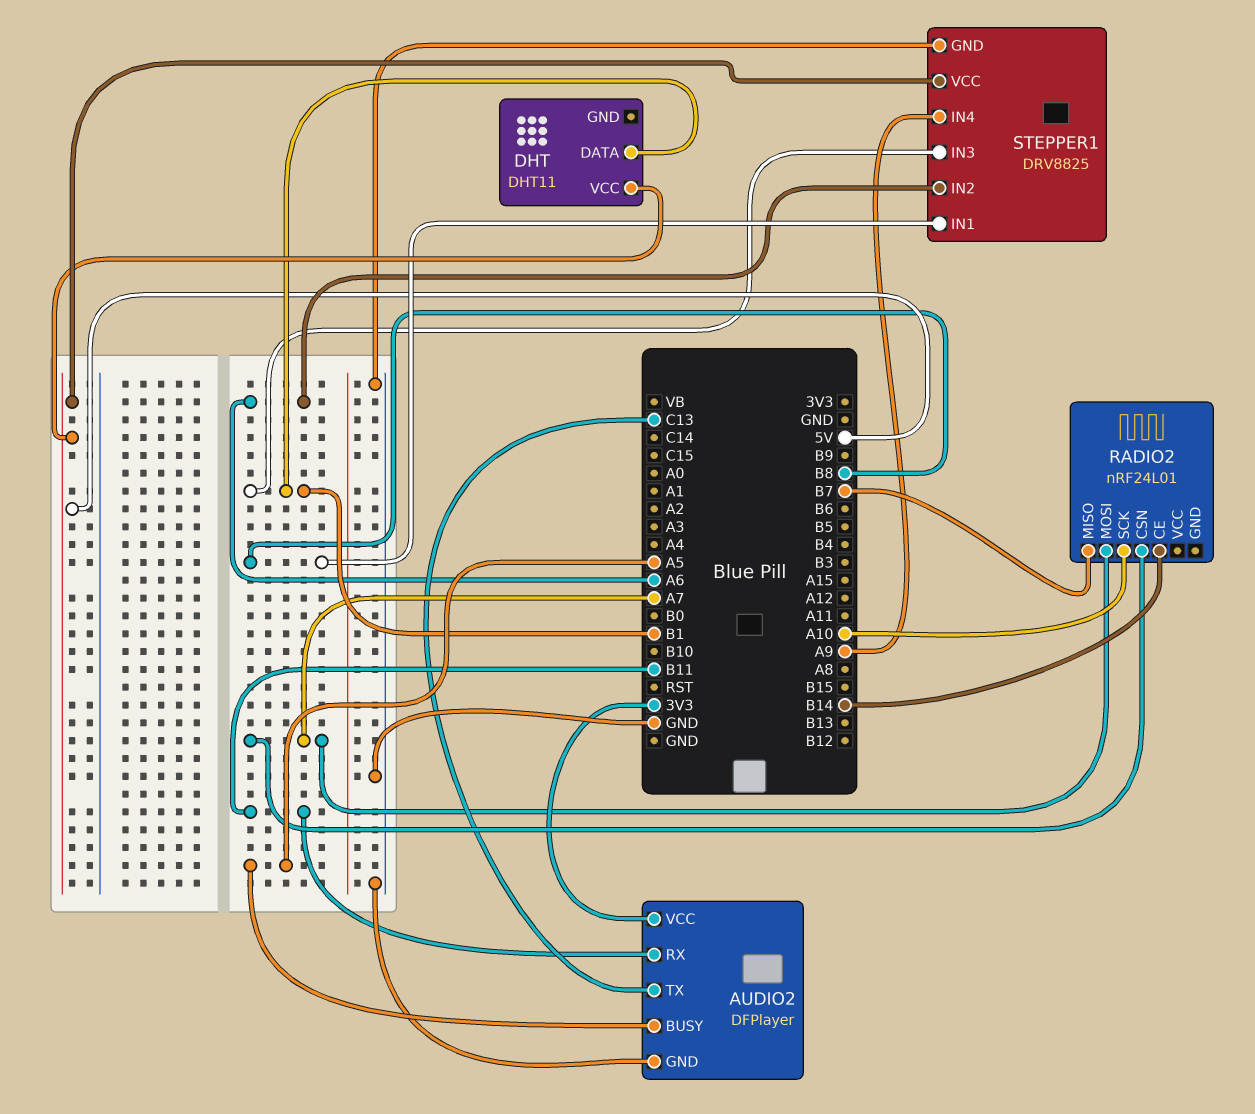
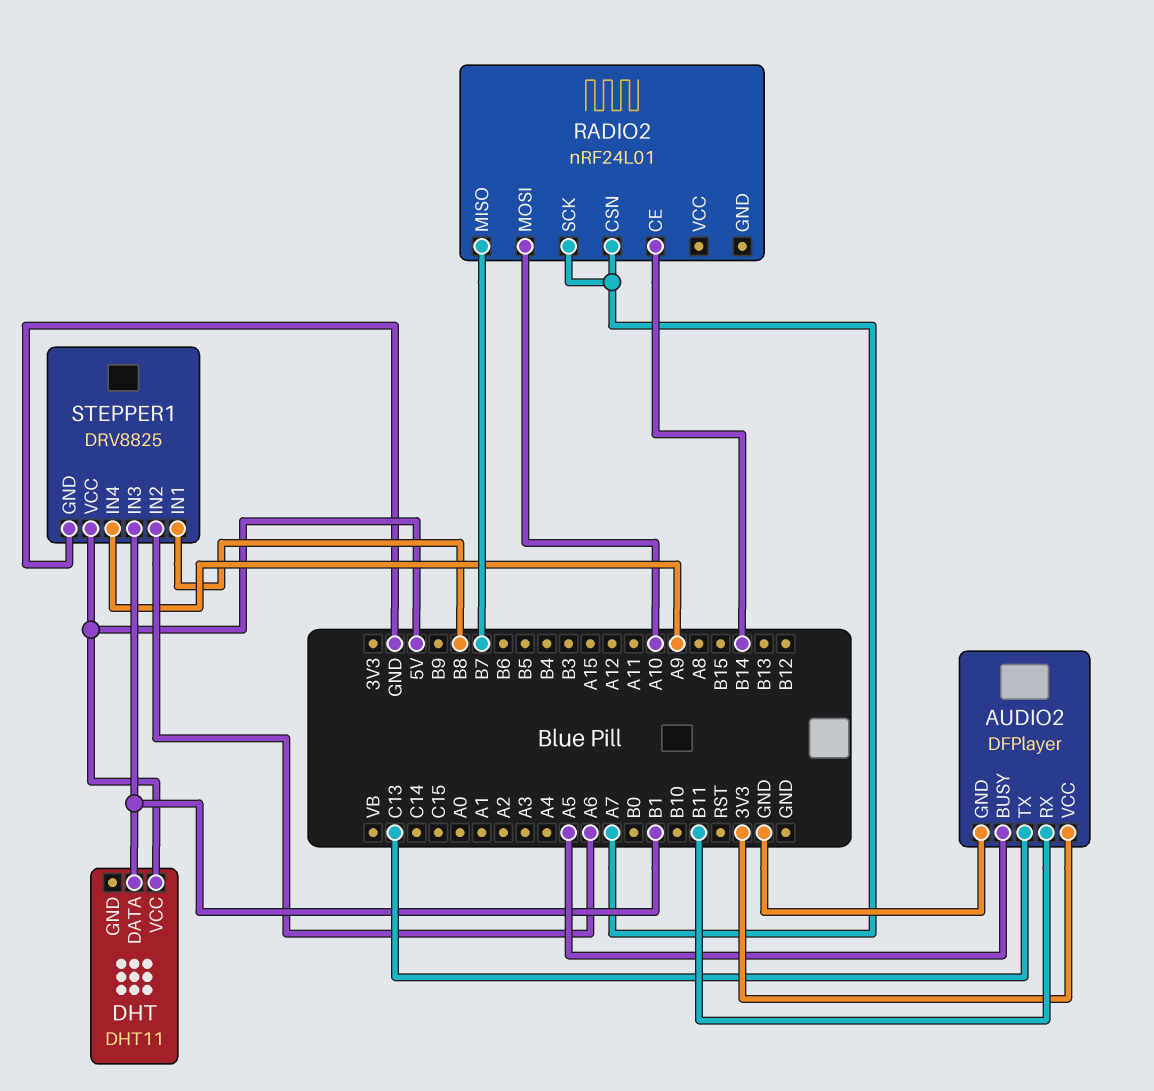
RADIO2 pin MOSI: A7 -> A10
RADIO2 pin SCK: A10 -> A7

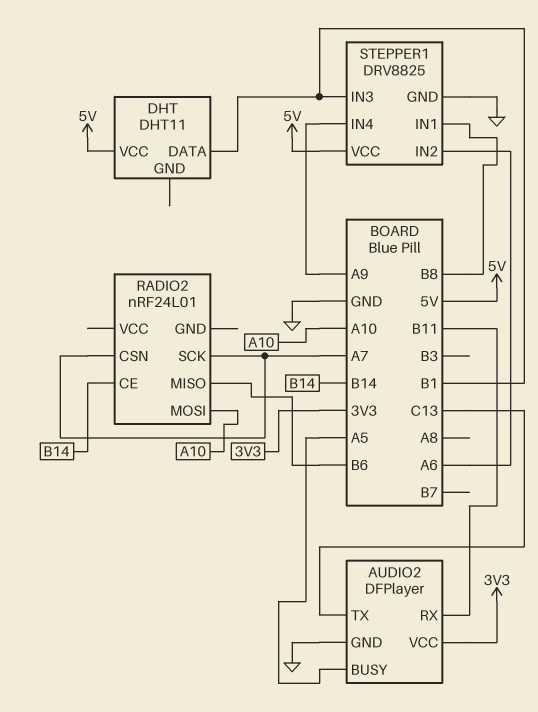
RADIO2 pin MISO: B7 -> B6

